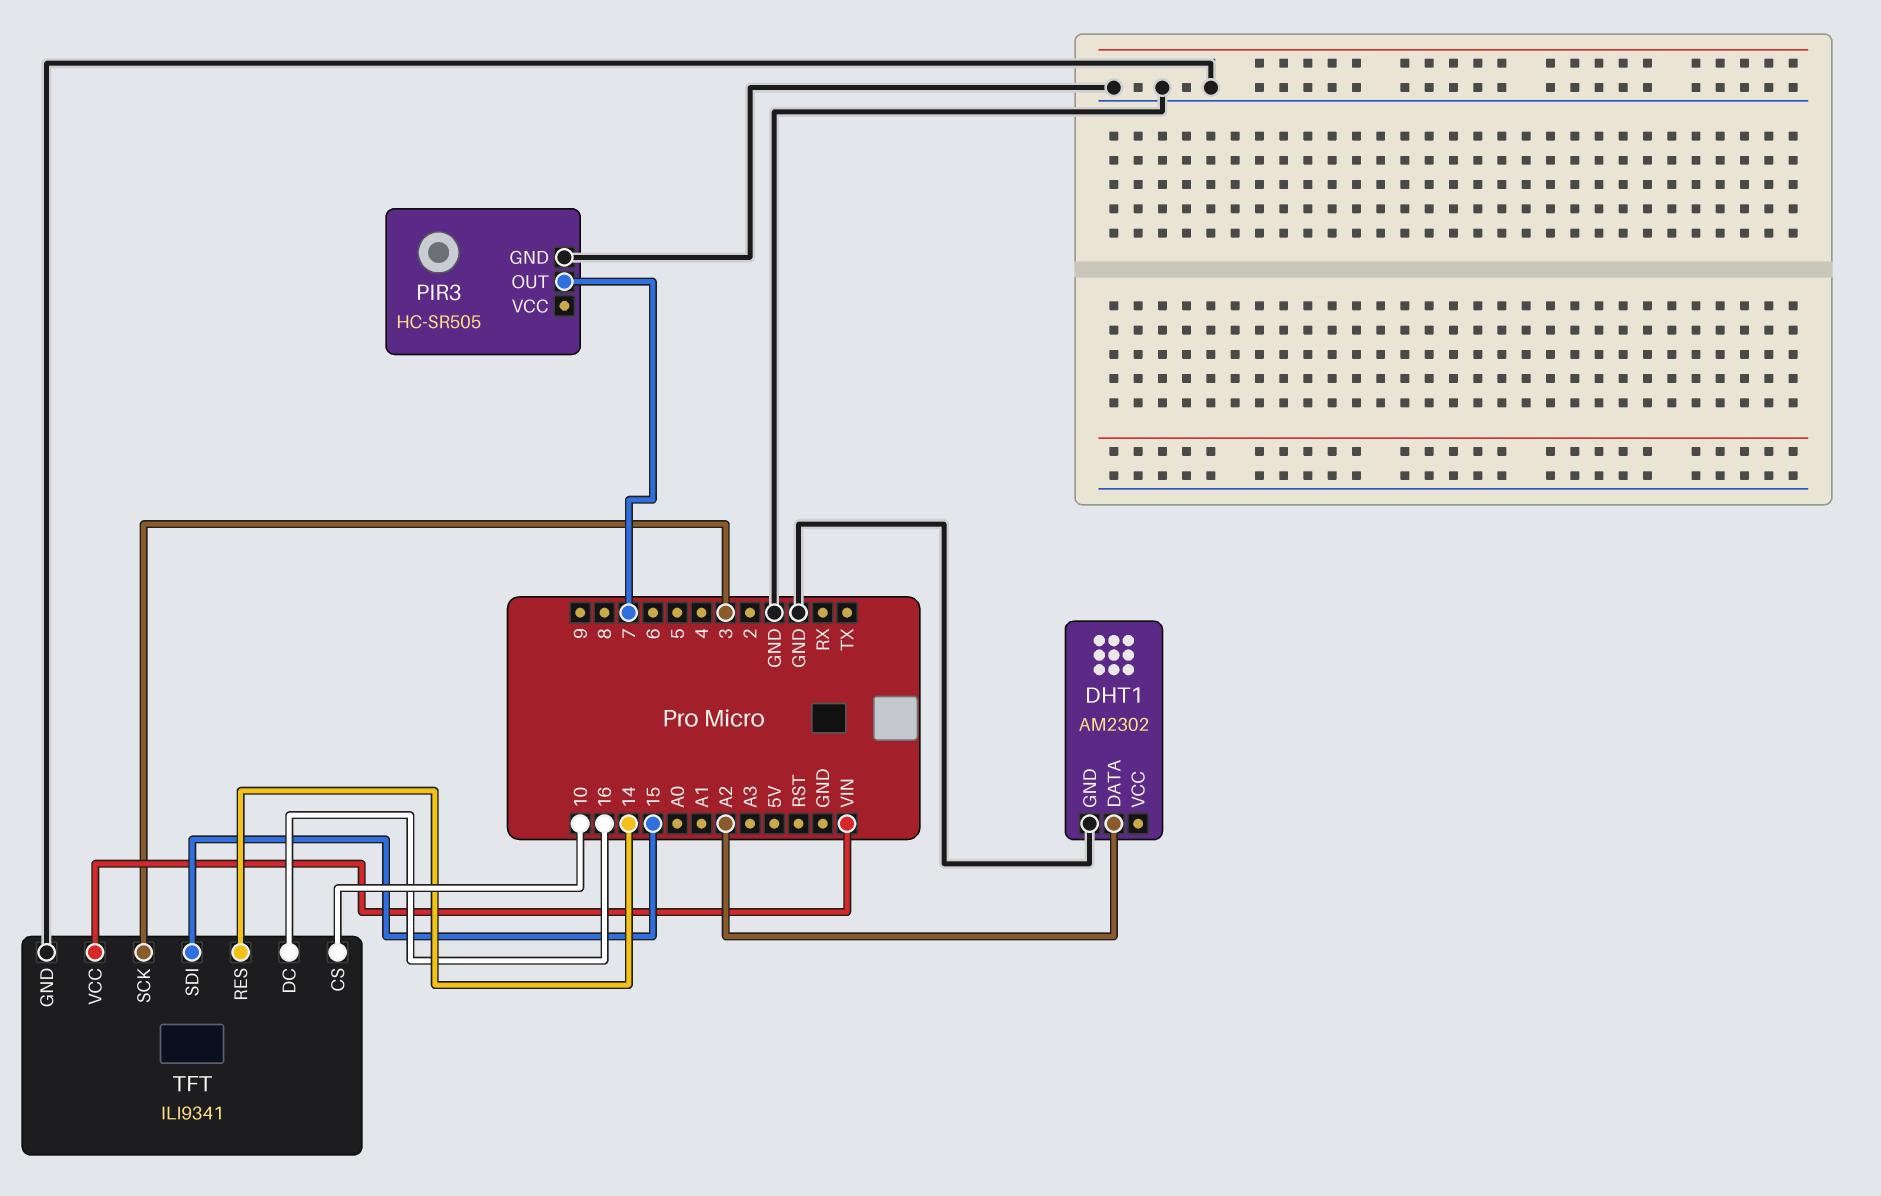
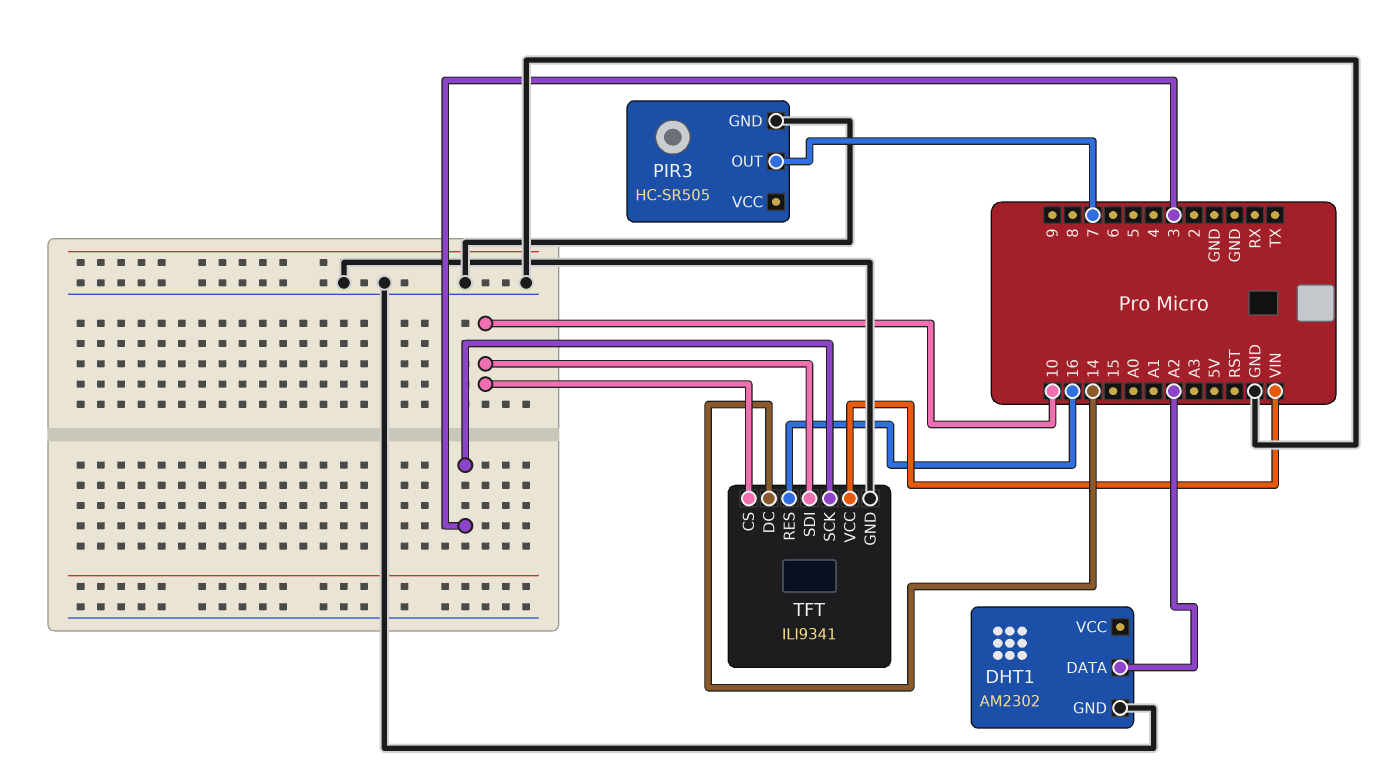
TFT pin DC: 16 -> 14
TFT pin RES: 14 -> 16
TFT pin SDI: 15 -> 10

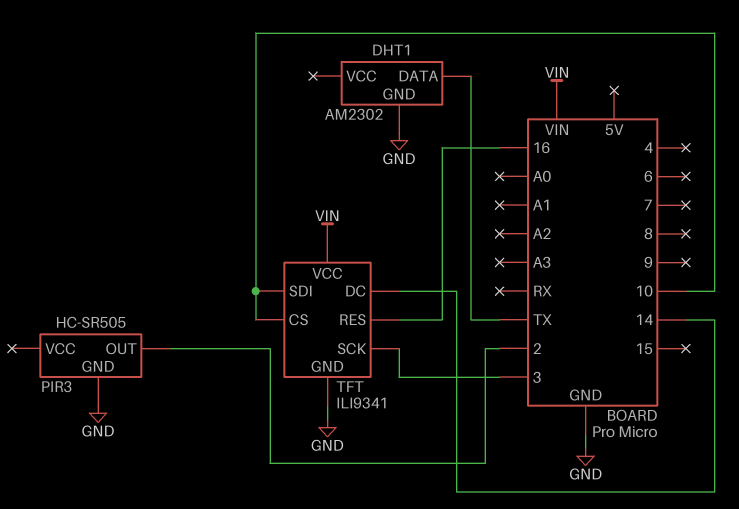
DHT1 pin DATA: A2 -> TX
PIR3 pin OUT: 7 -> 2

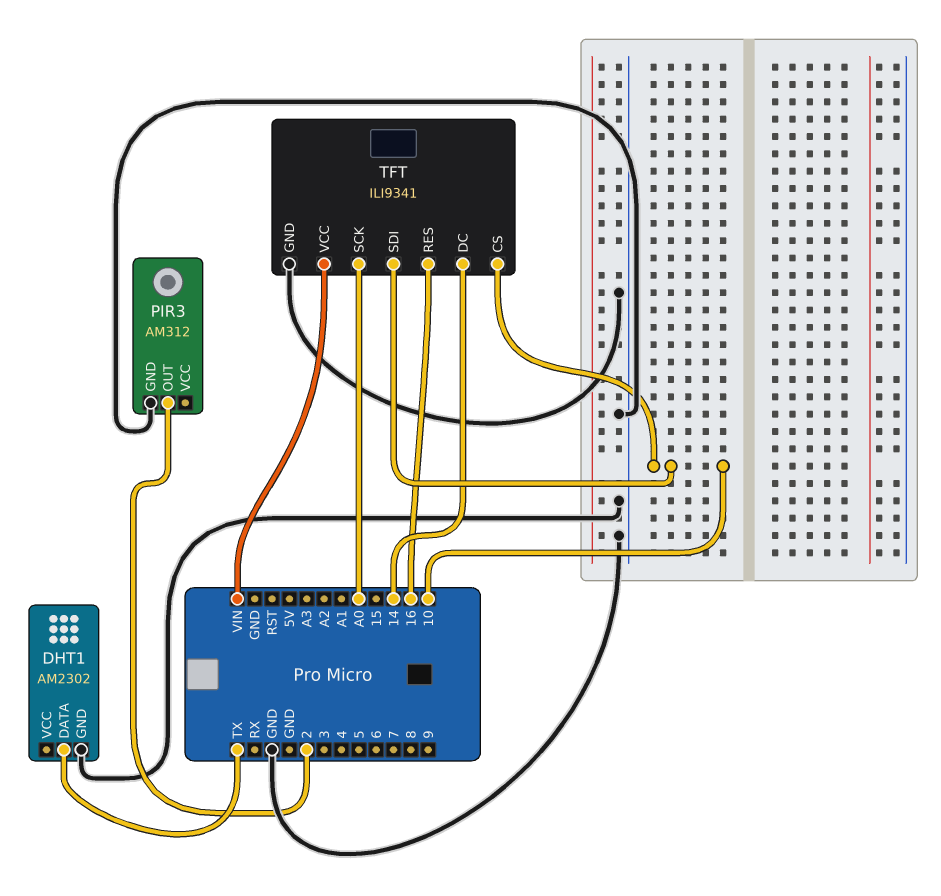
PIR3: HC-SR505 -> AM312
TFT pin SCK: 3 -> A0

